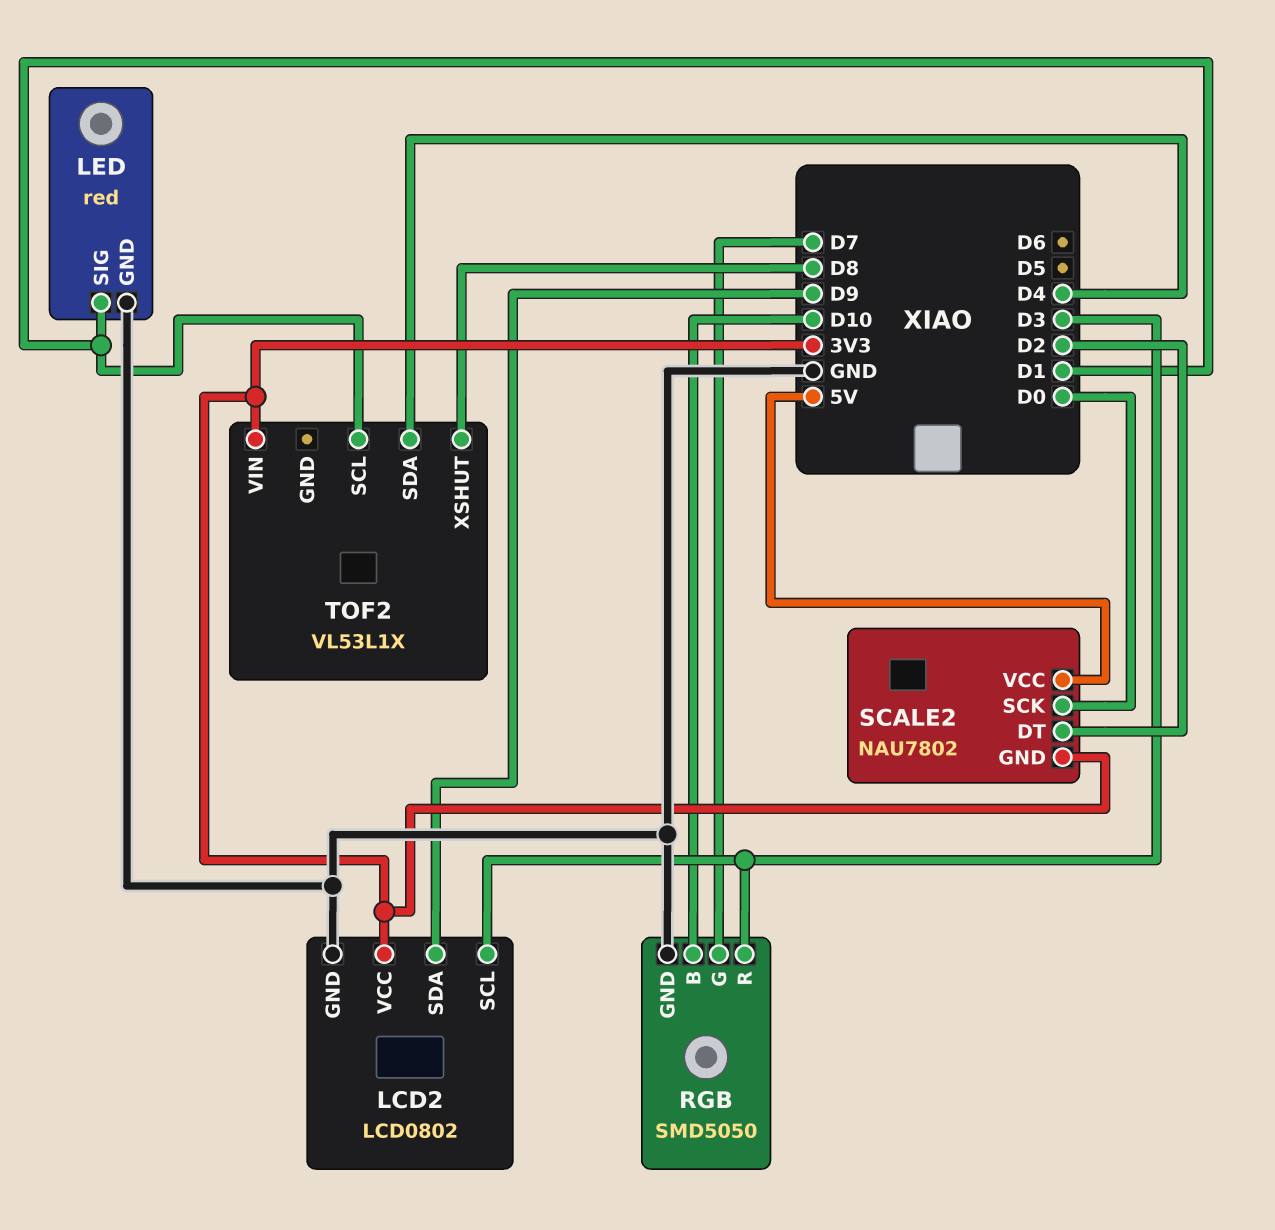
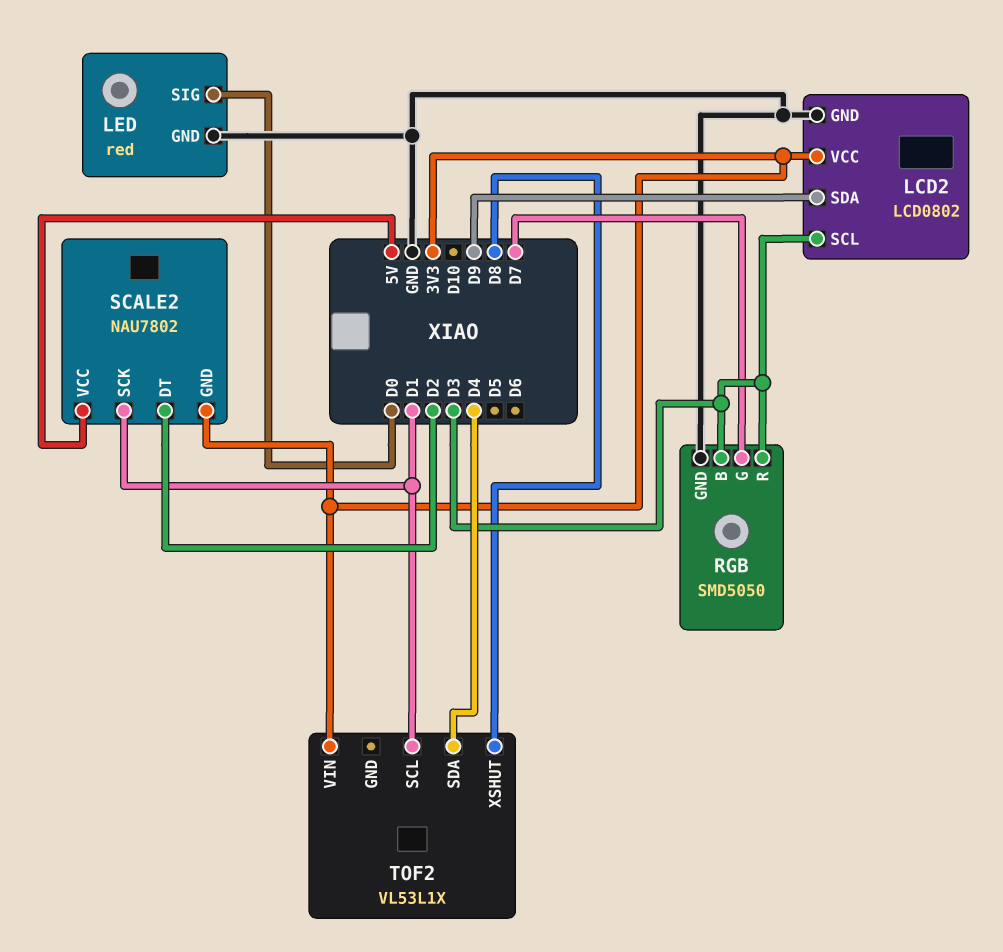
LED pin SIG: D1 -> D0
RGB pin B: D10 -> D3
SCALE2 pin SCK: D0 -> D1

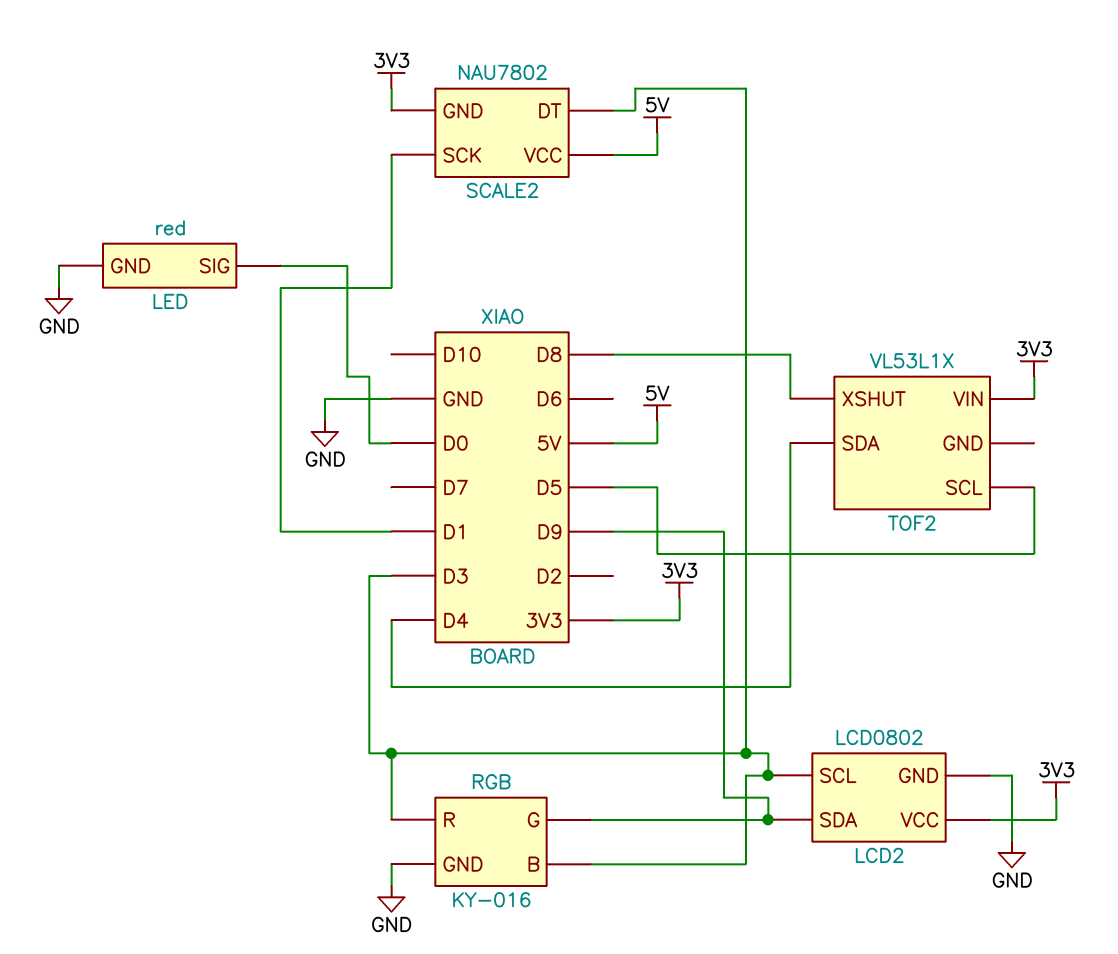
RGB: SMD5050 -> KY-016
RGB pin G: D7 -> D9
SCALE2 pin DT: D2 -> D3
TOF2 pin SCL: D1 -> D5

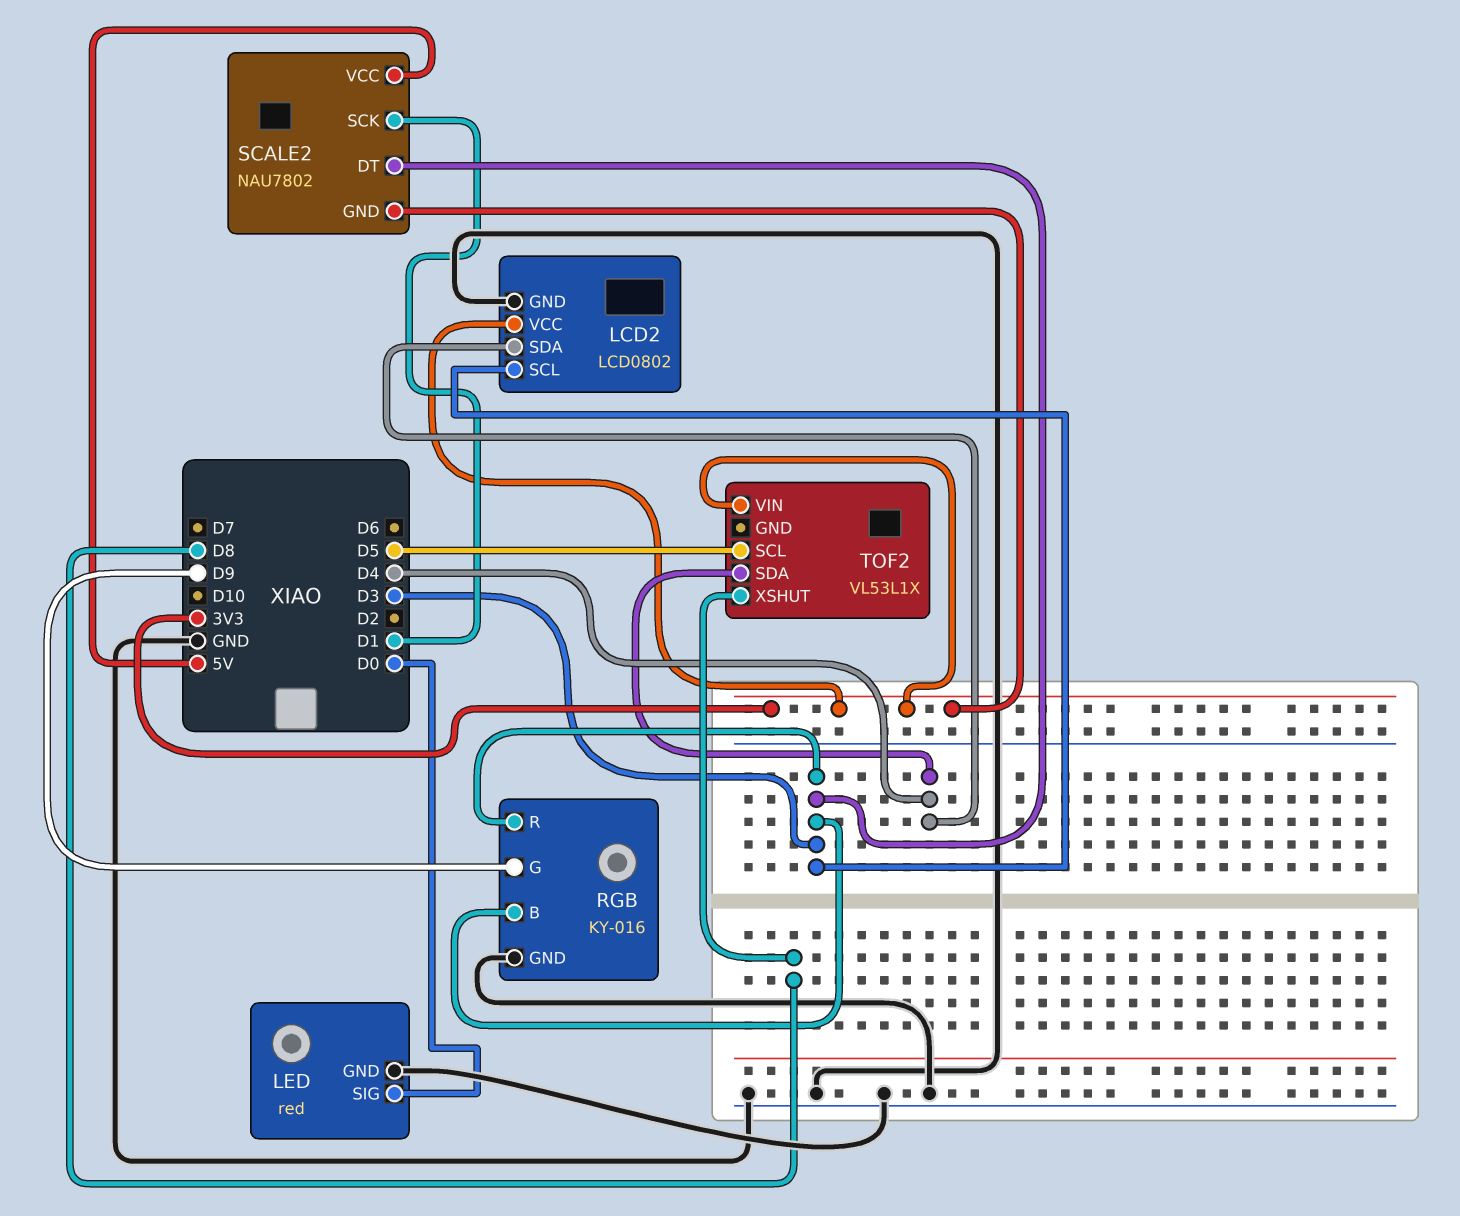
LCD2 pin SDA: D9 -> D4

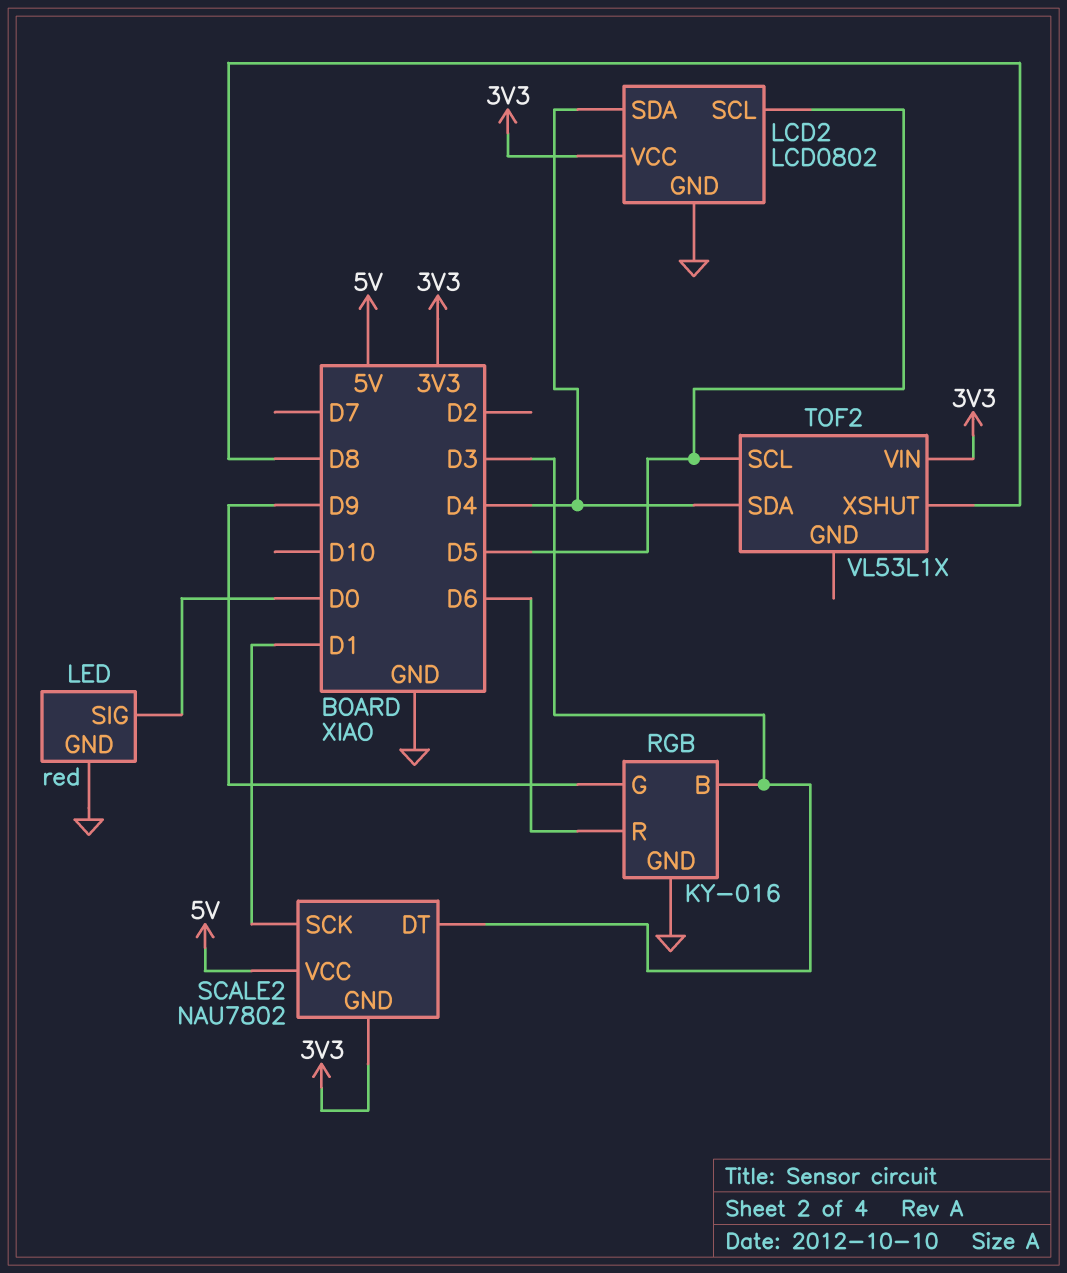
LCD2 pin SCL: D3 -> D5
RGB pin R: D3 -> D6

